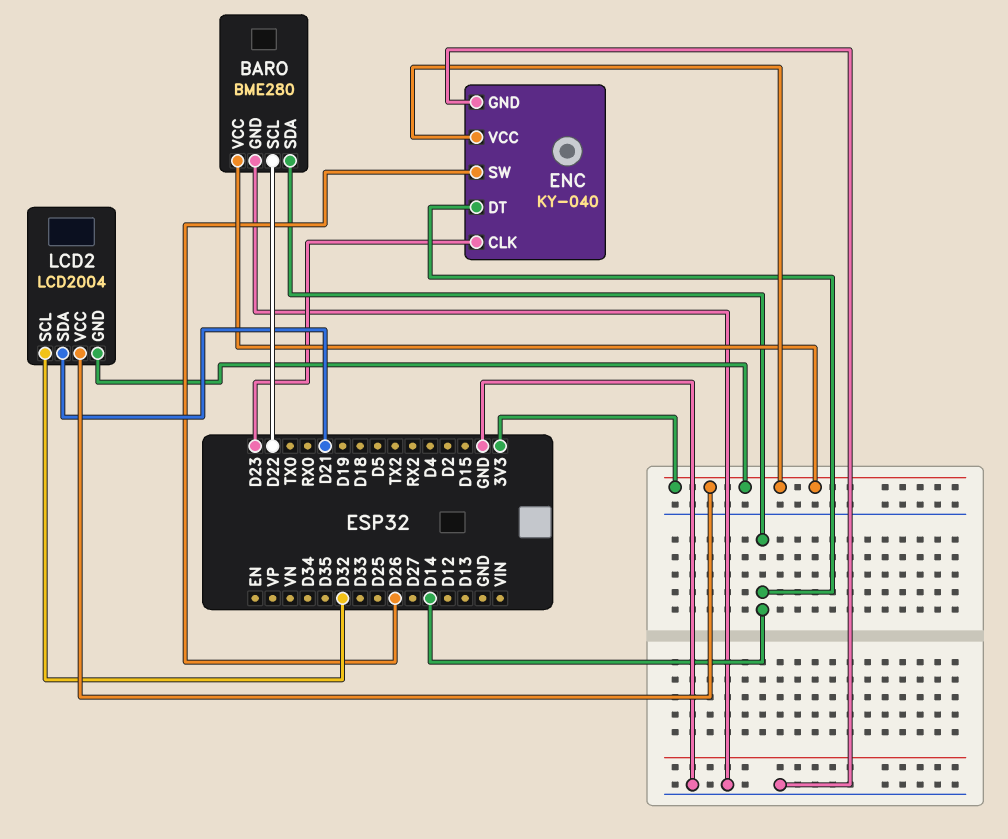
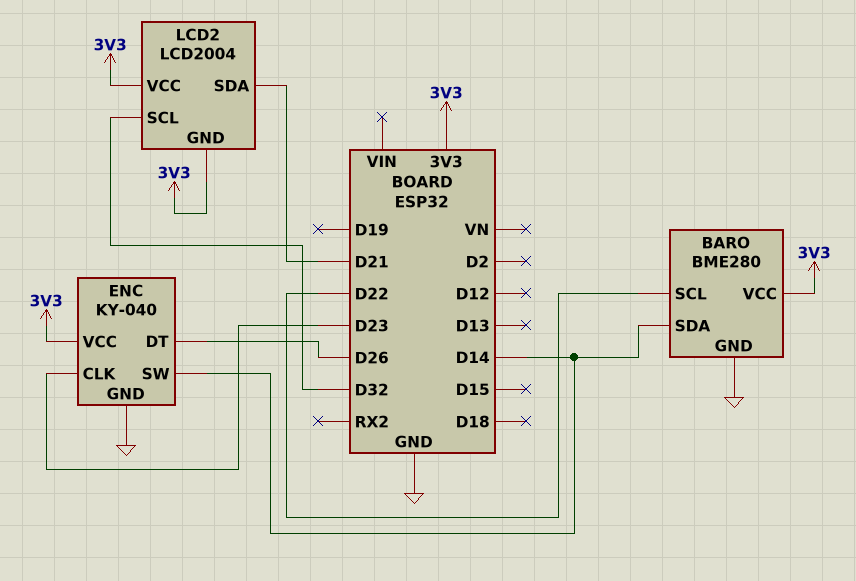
ENC pin DT: D14 -> D26
ENC pin SW: D26 -> D14

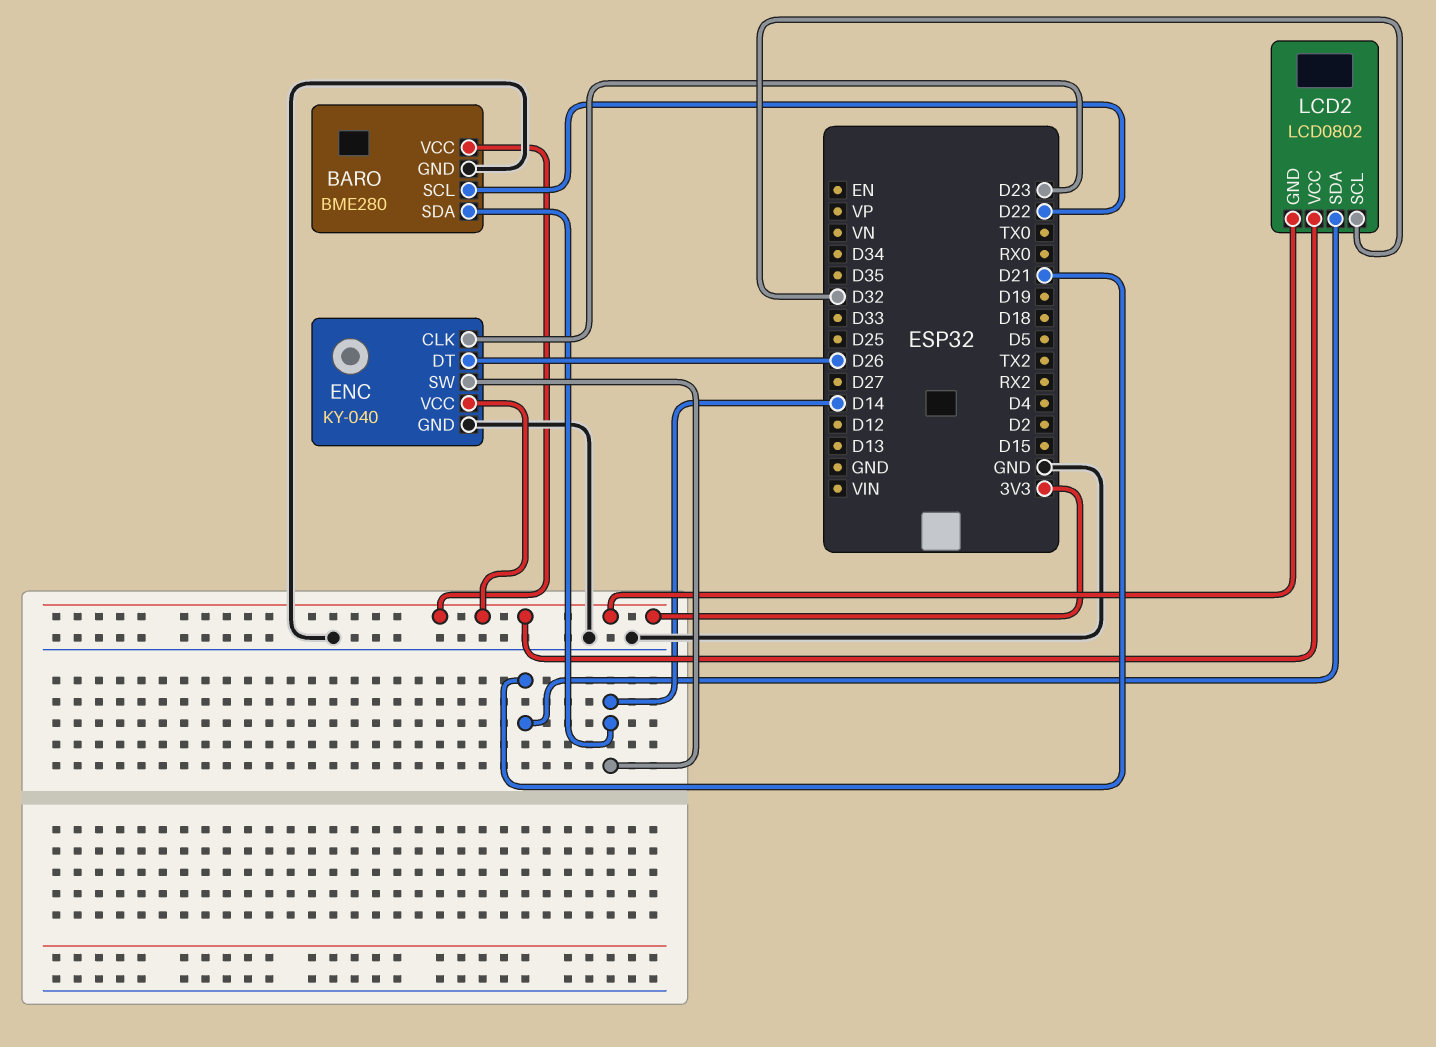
LCD2: LCD2004 -> LCD0802

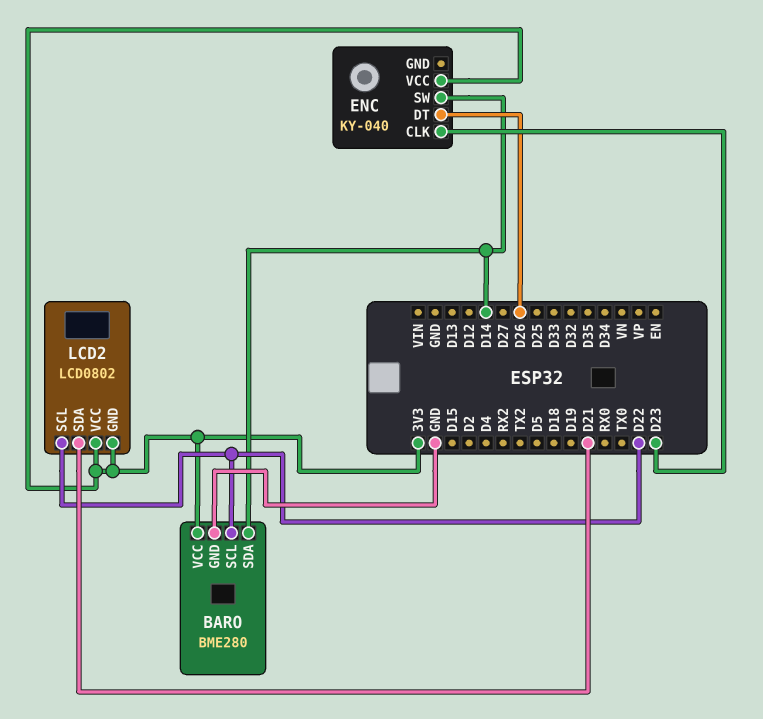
ENC pin GND: GND -> none
LCD2 pin SCL: D32 -> D22

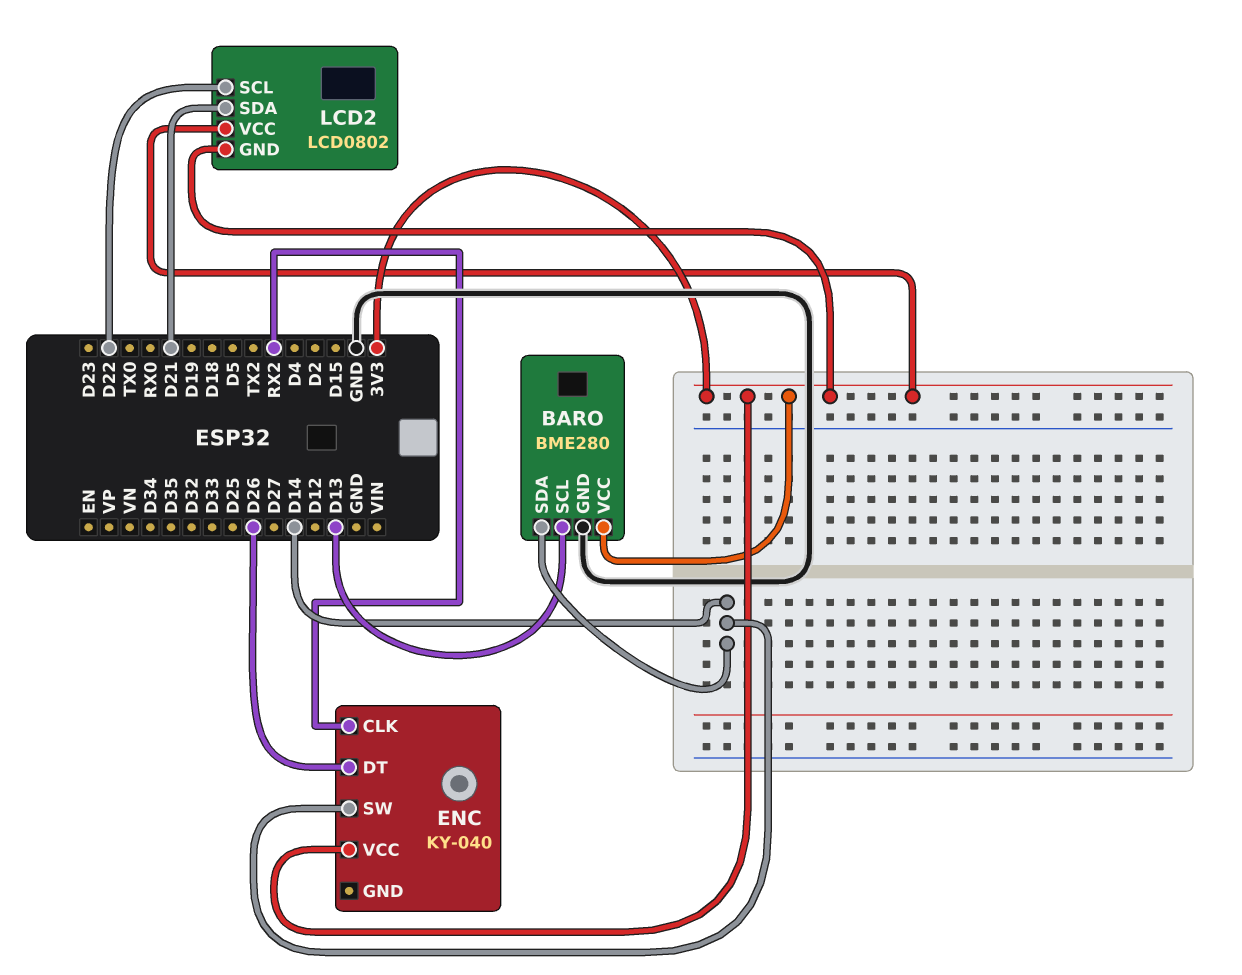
BARO pin SCL: D22 -> D13
ENC pin CLK: D23 -> RX2

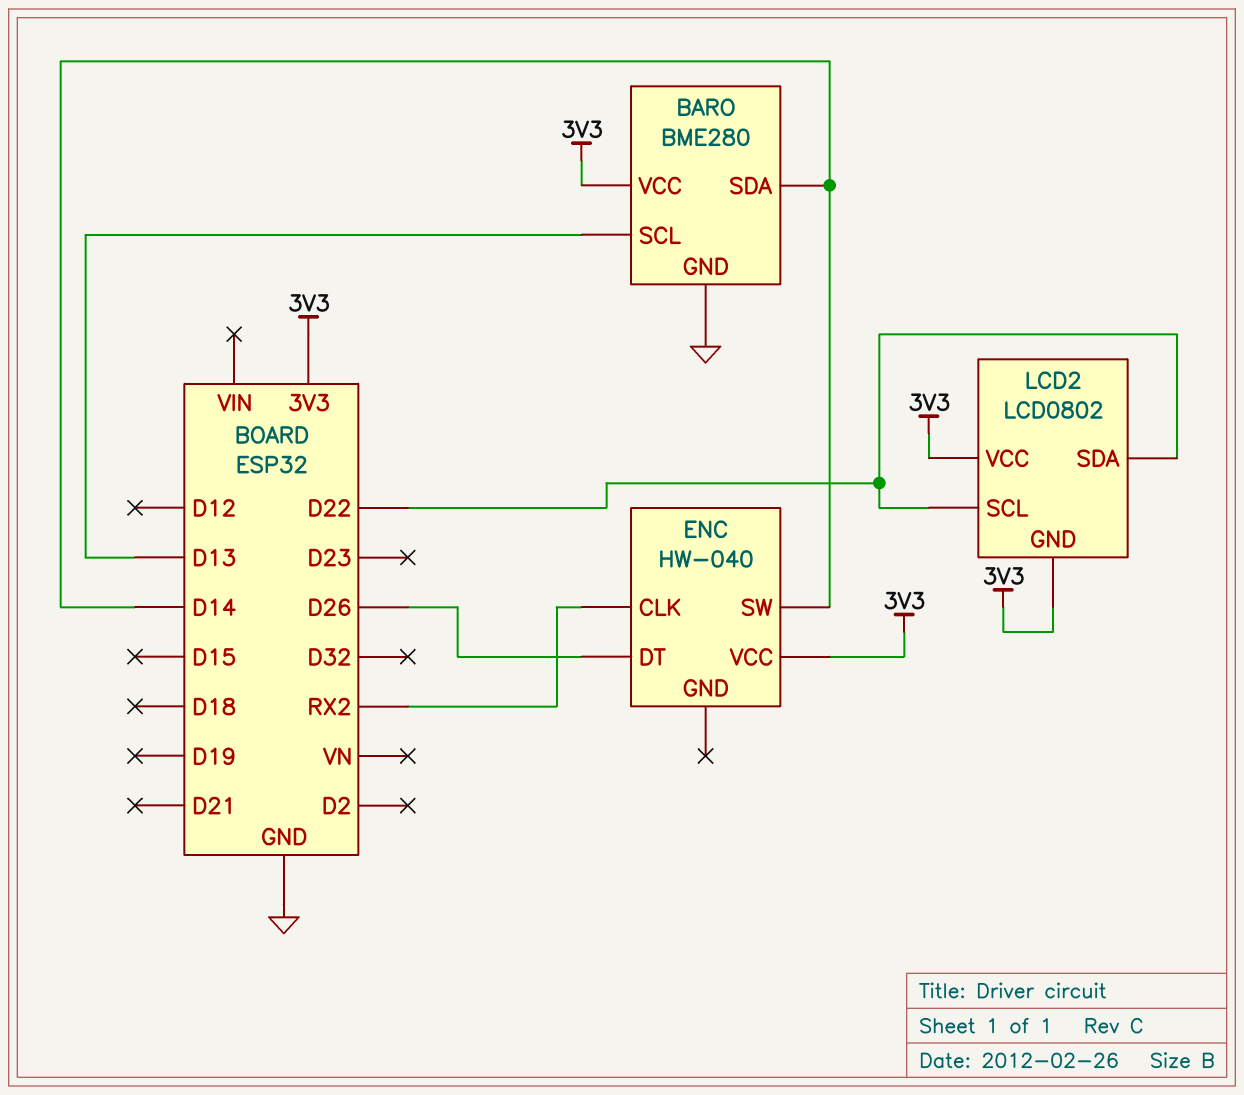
ENC: KY-040 -> HW-040
LCD2 pin SDA: D21 -> D22

